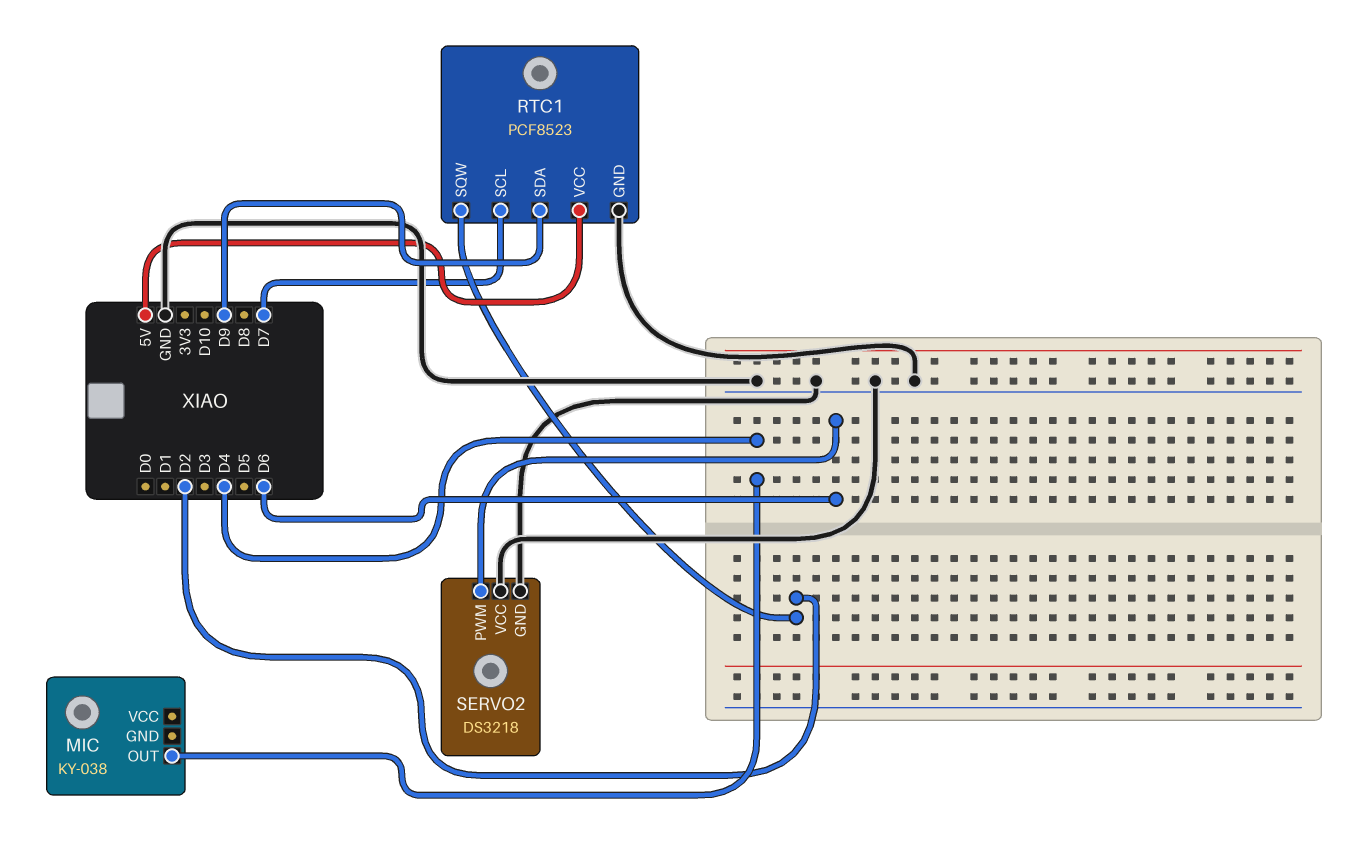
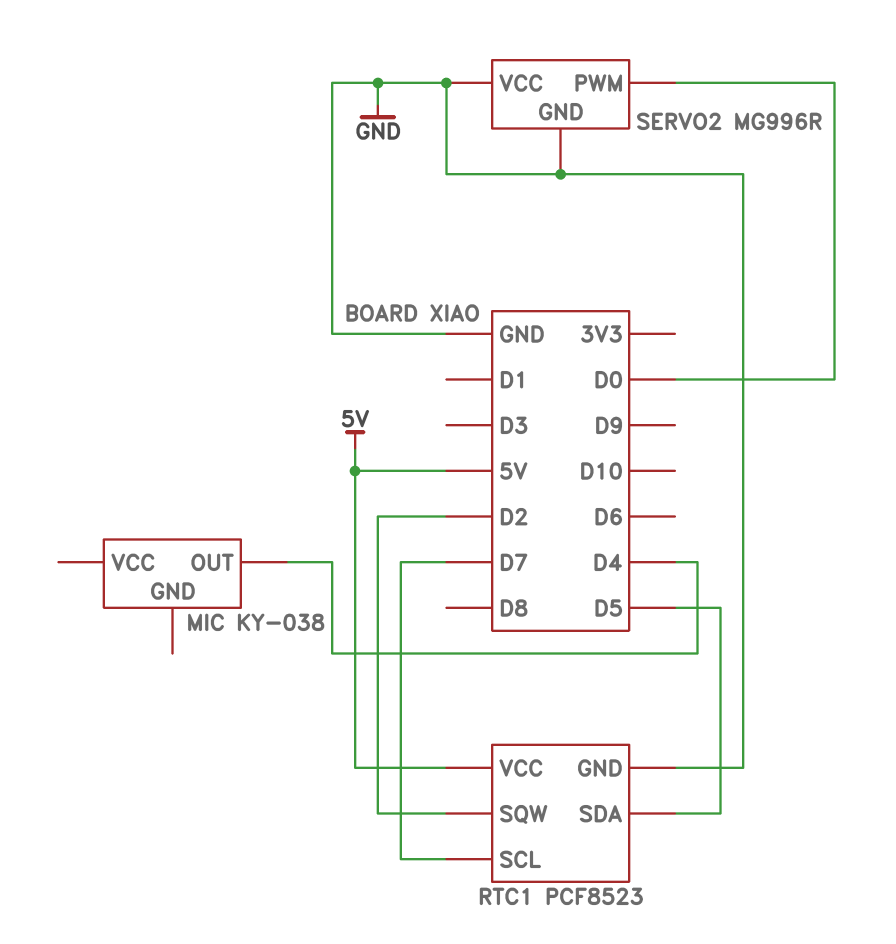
RTC1 pin SDA: D9 -> D5
SERVO2: DS3218 -> MG996R
SERVO2 pin PWM: D6 -> D0

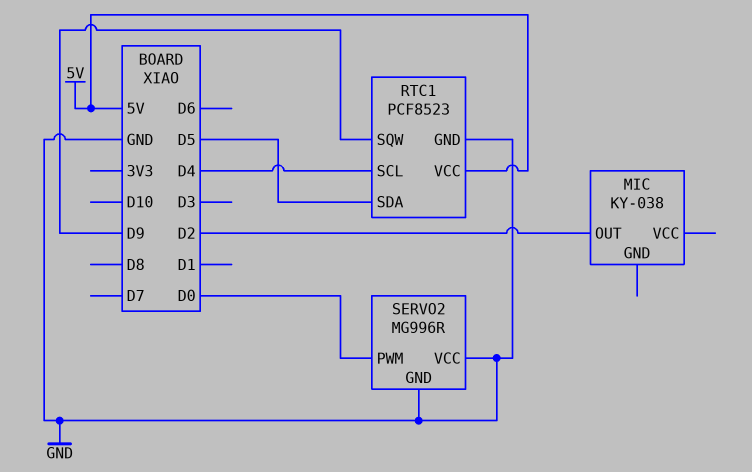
MIC pin OUT: D4 -> D2
RTC1 pin SCL: D7 -> D4
RTC1 pin SQW: D2 -> D9

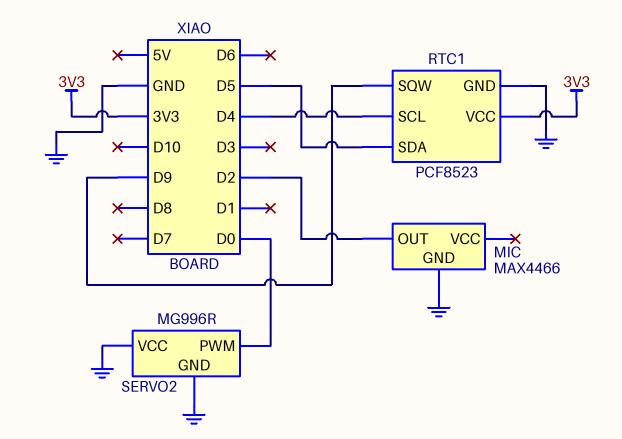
MIC: KY-038 -> MAX4466
MIC pin GND: none -> GND
RTC1 pin VCC: 5V -> 3V3

